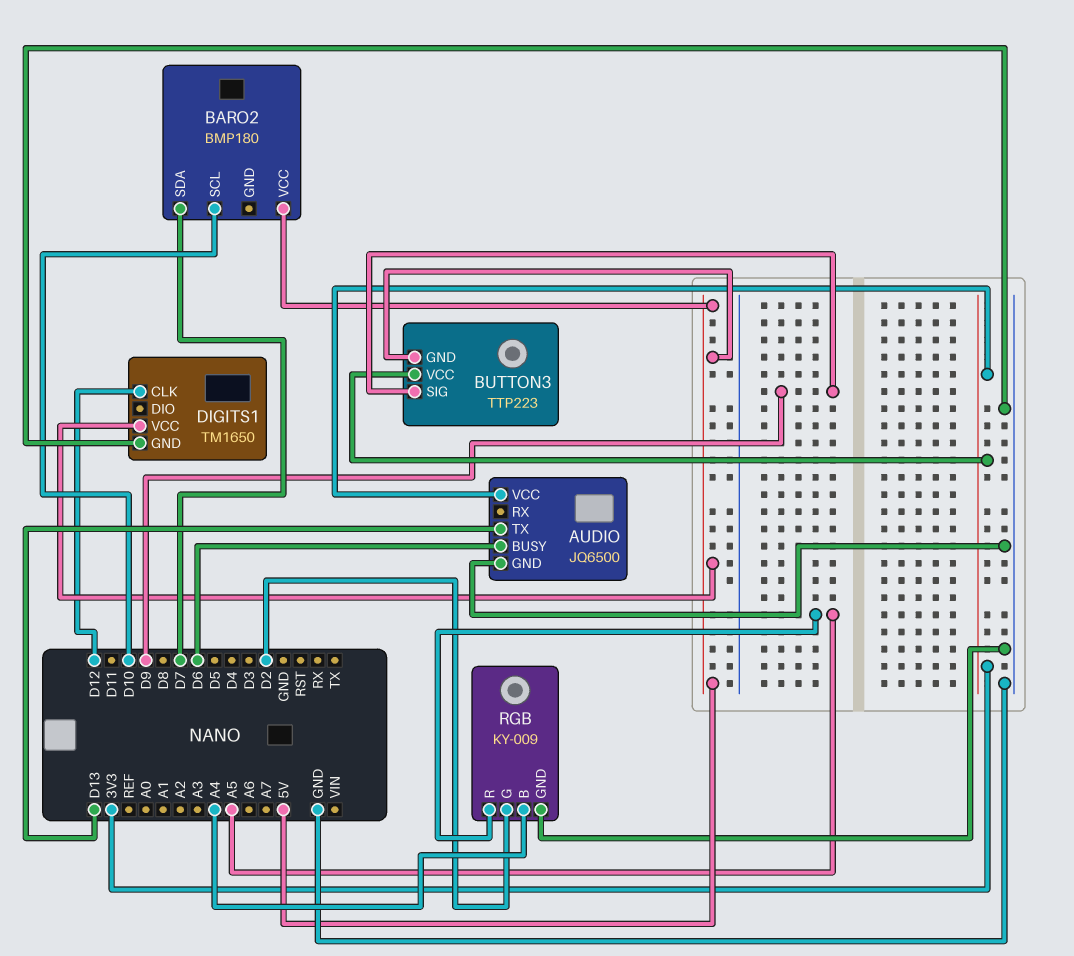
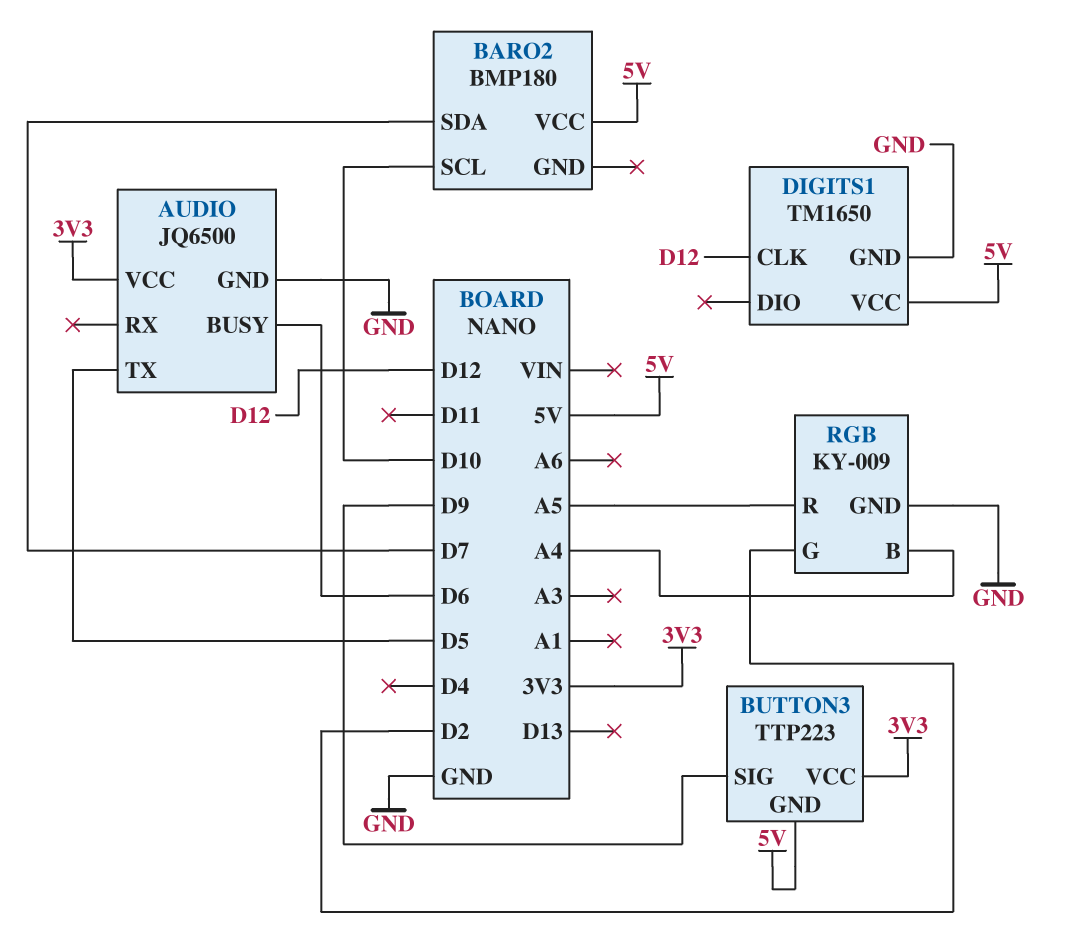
AUDIO pin TX: D13 -> D5

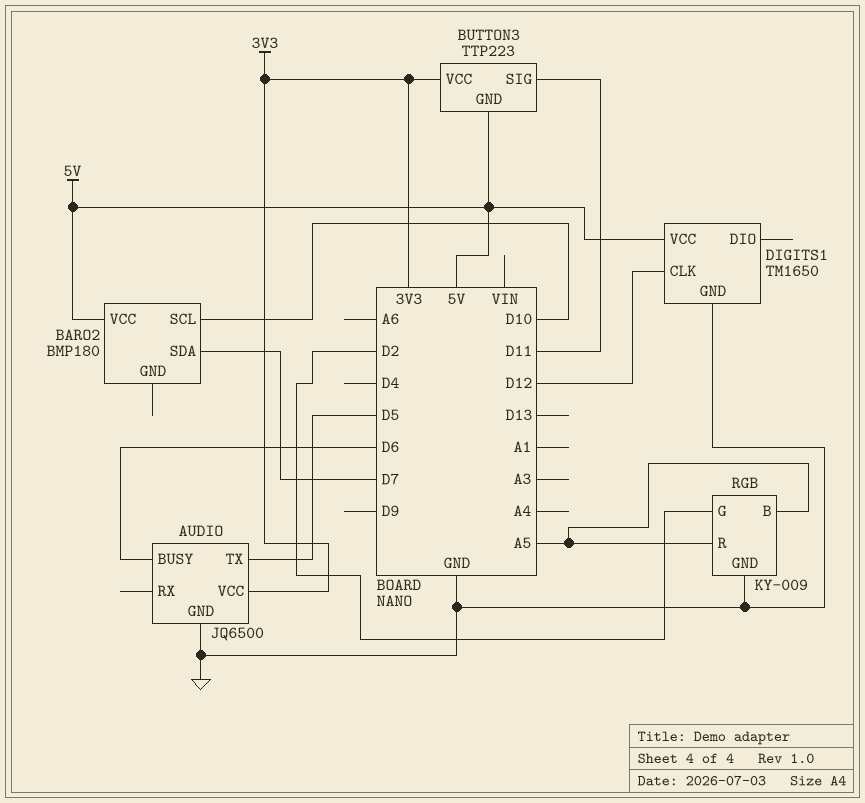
BUTTON3 pin SIG: D9 -> D11
RGB pin B: A4 -> A5

